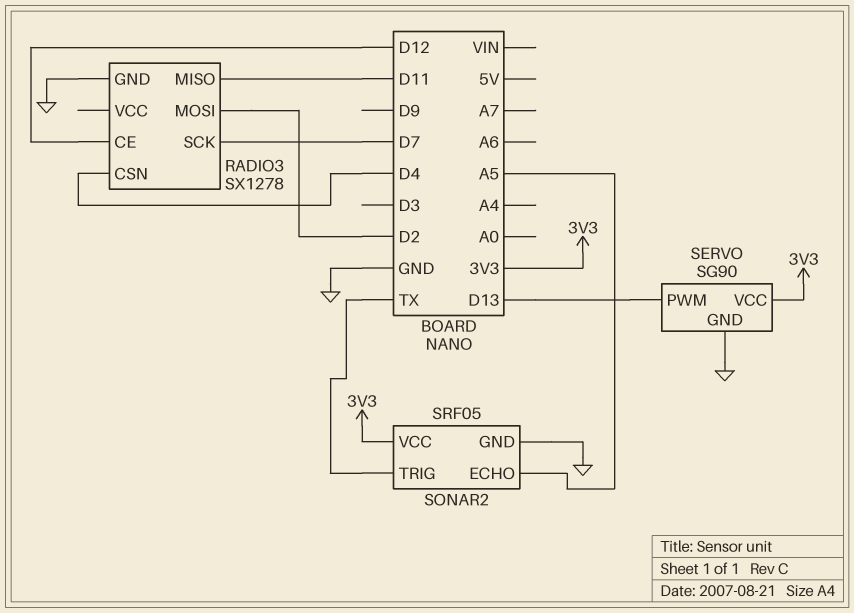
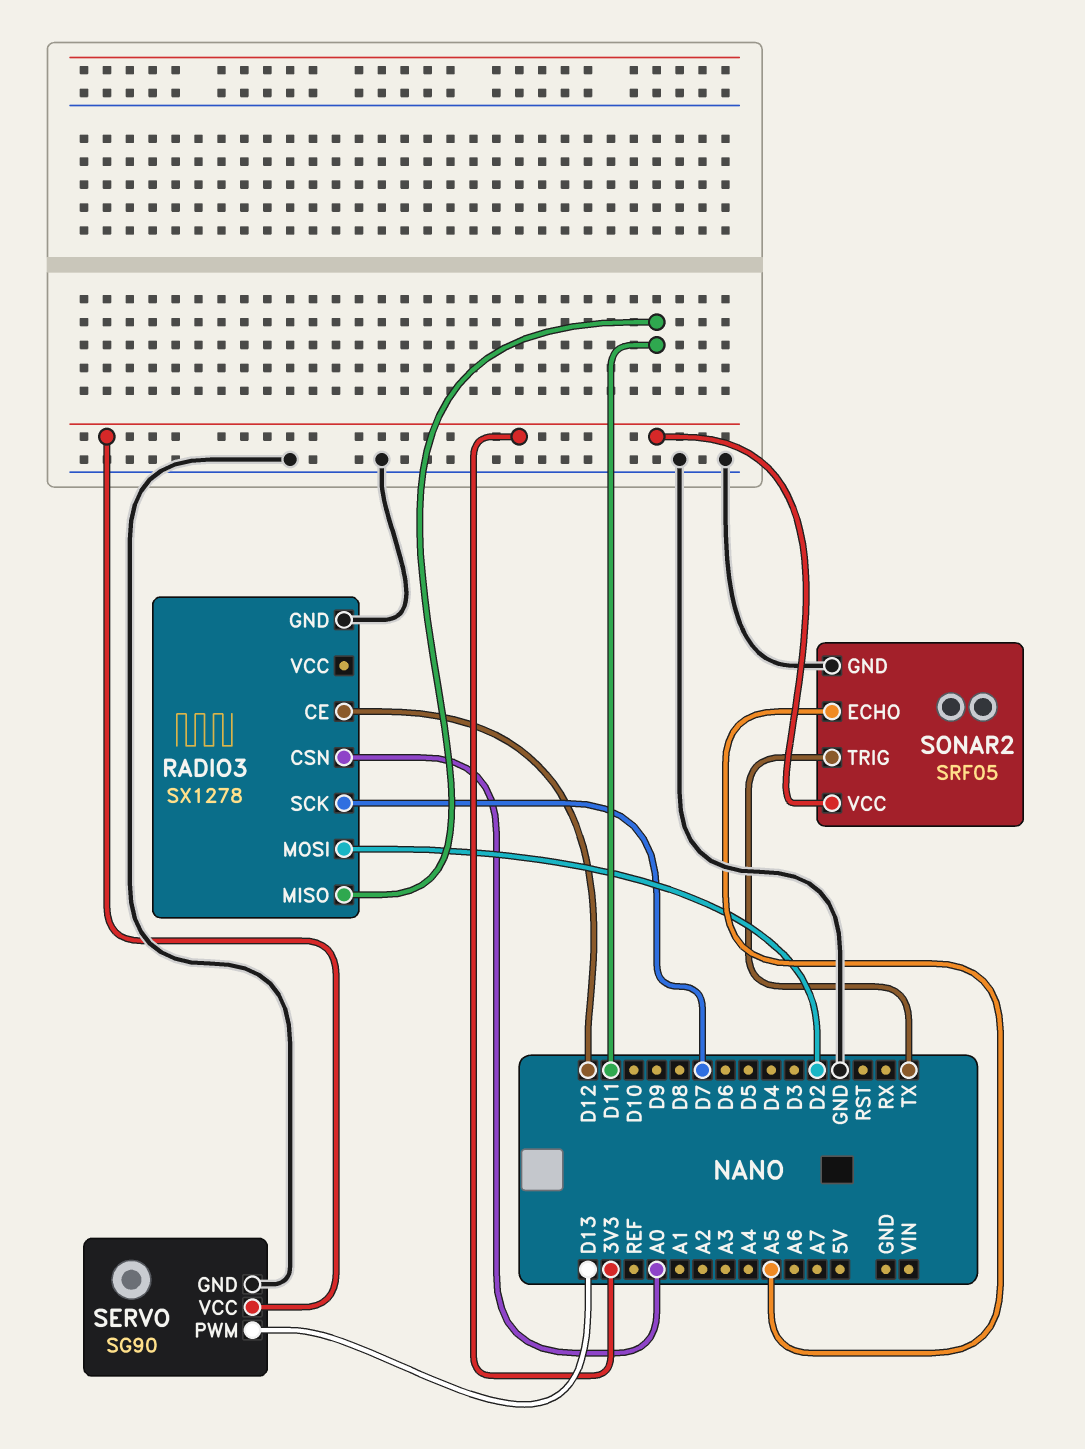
RADIO3 pin CSN: D4 -> A0

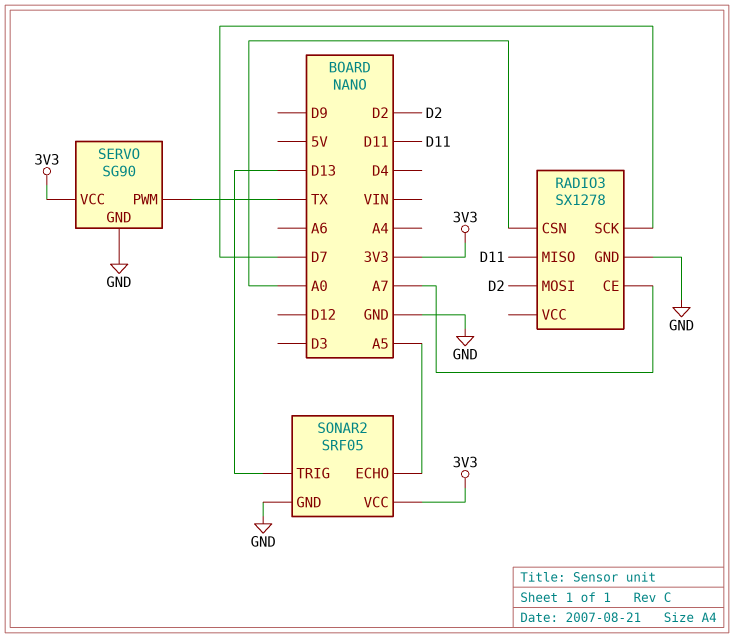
RADIO3 pin CE: D12 -> A7
SERVO pin PWM: D13 -> TX
SONAR2 pin TRIG: TX -> D13

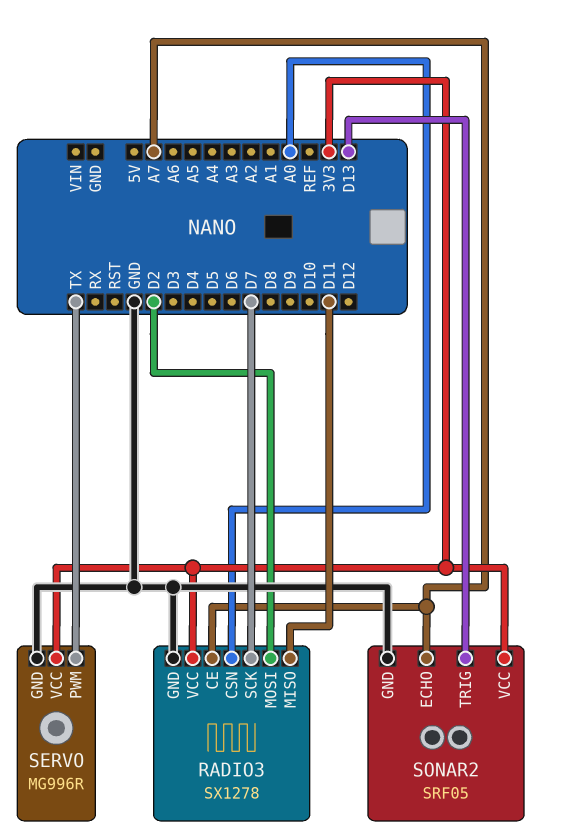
RADIO3 pin VCC: none -> 3V3
SERVO: SG90 -> MG996R
SONAR2 pin ECHO: A5 -> A7

